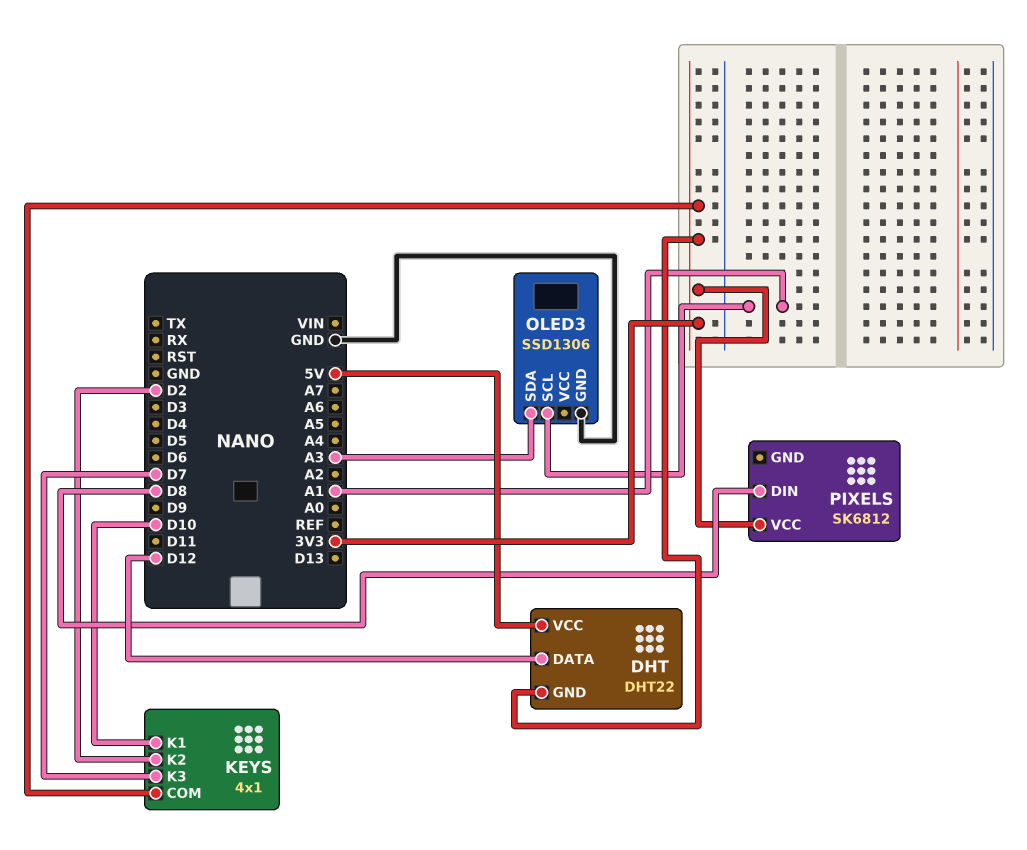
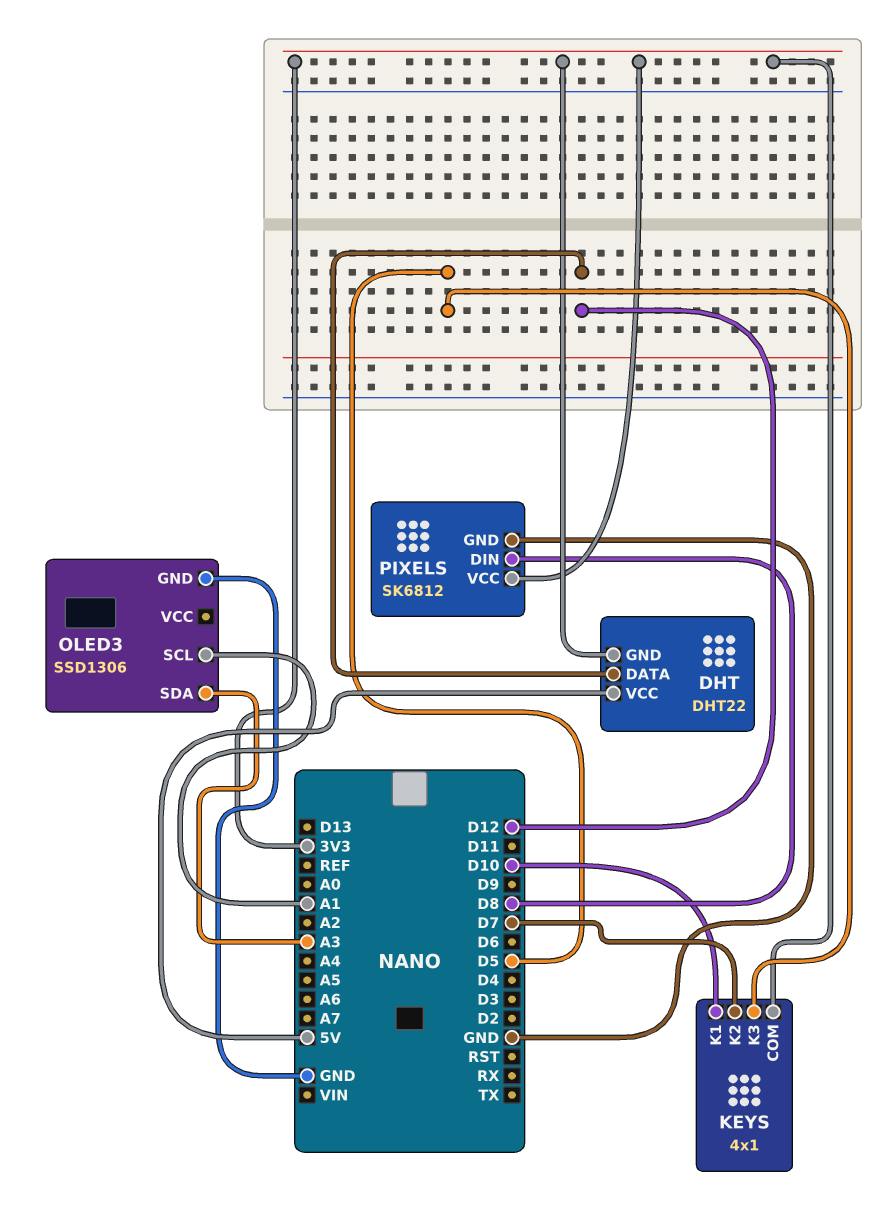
KEYS pin K2: D2 -> D7
KEYS pin K3: D7 -> D5
PIXELS pin GND: none -> GND

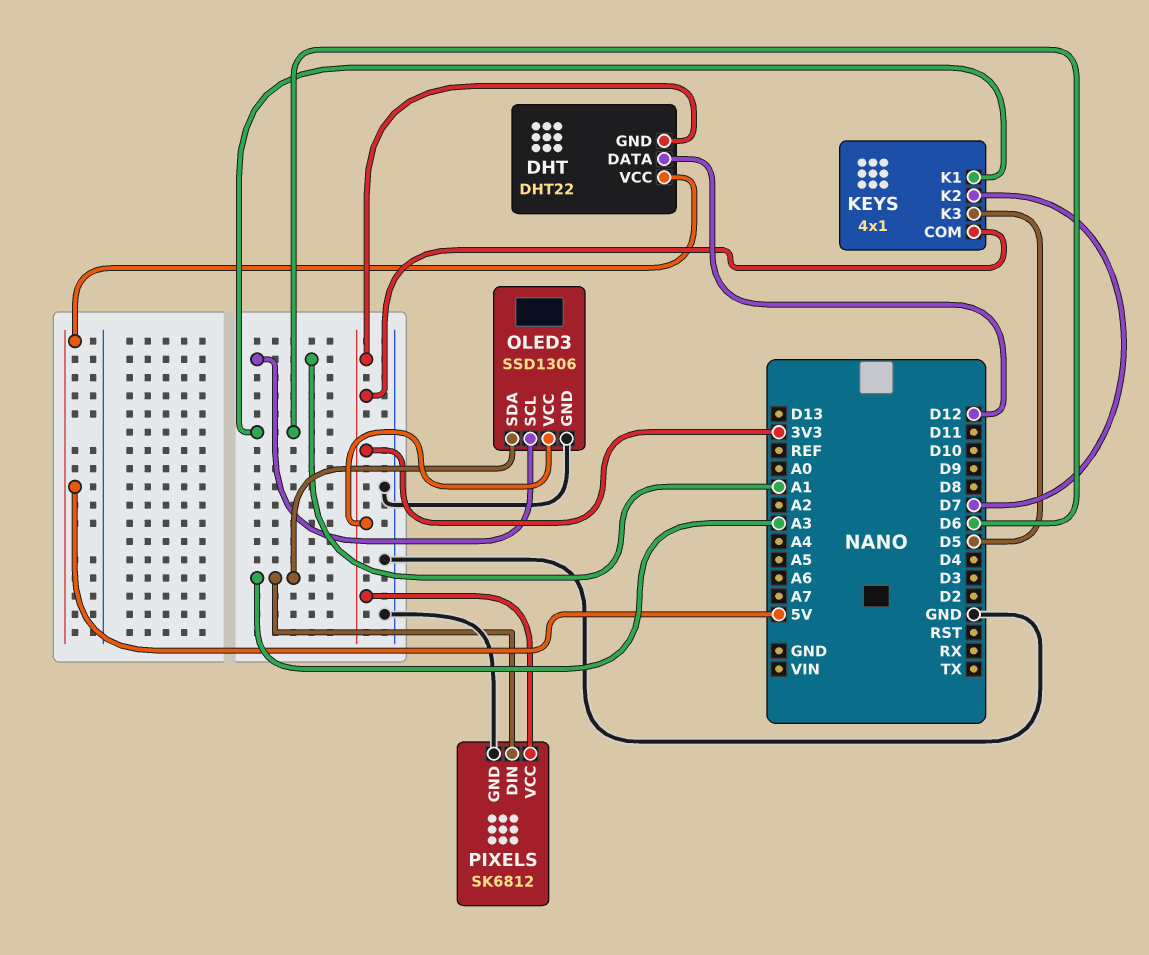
KEYS pin K1: D10 -> D6
OLED3 pin VCC: none -> 3V3
PIXELS pin DIN: D8 -> A3

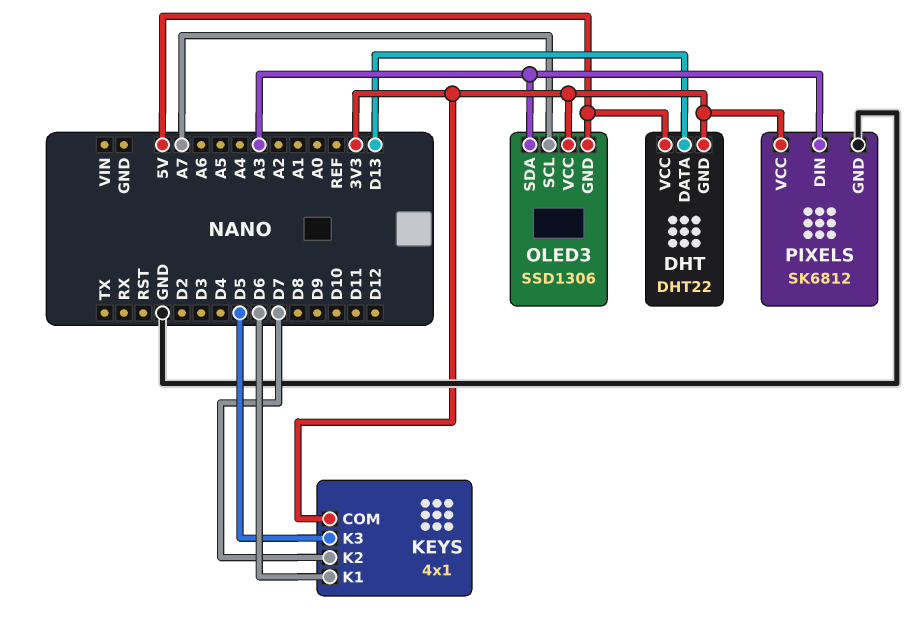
DHT pin DATA: D12 -> D13
OLED3 pin GND: GND -> 5V
OLED3 pin SCL: A1 -> A7

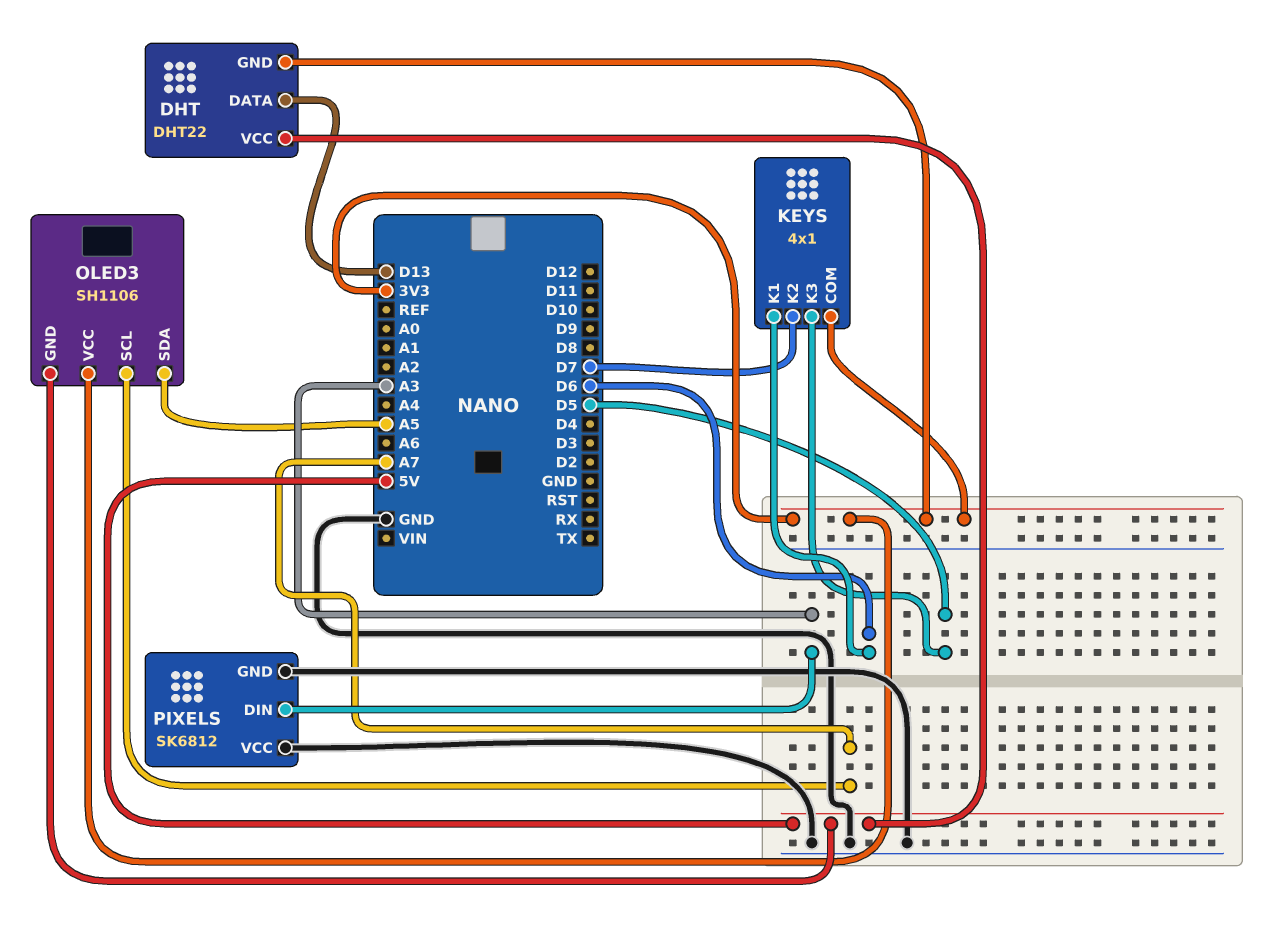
OLED3: SSD1306 -> SH1106
OLED3 pin SDA: A3 -> A5
PIXELS pin VCC: 3V3 -> GND

